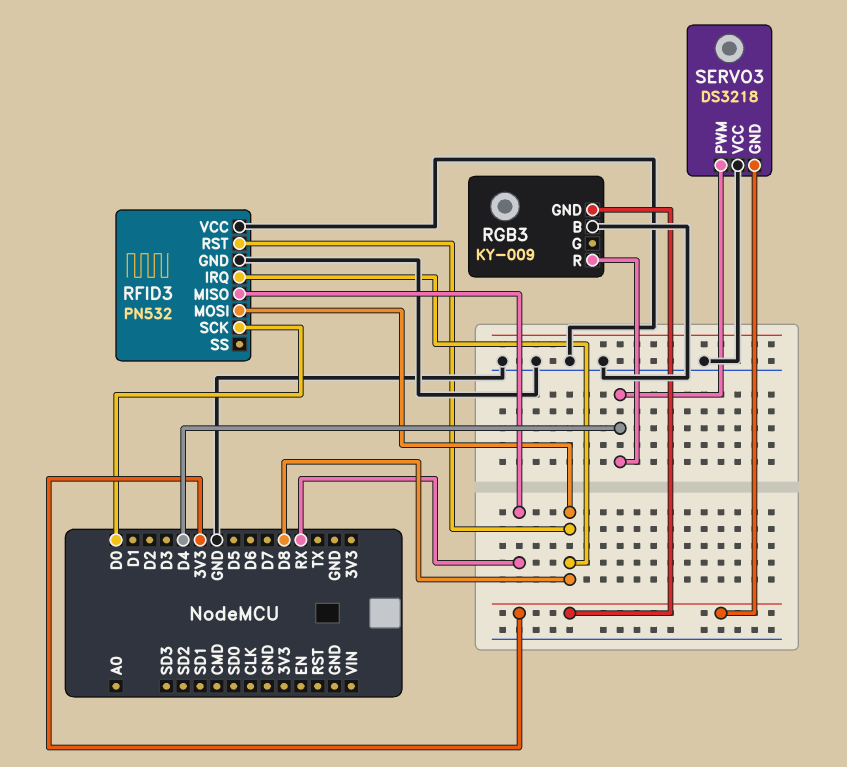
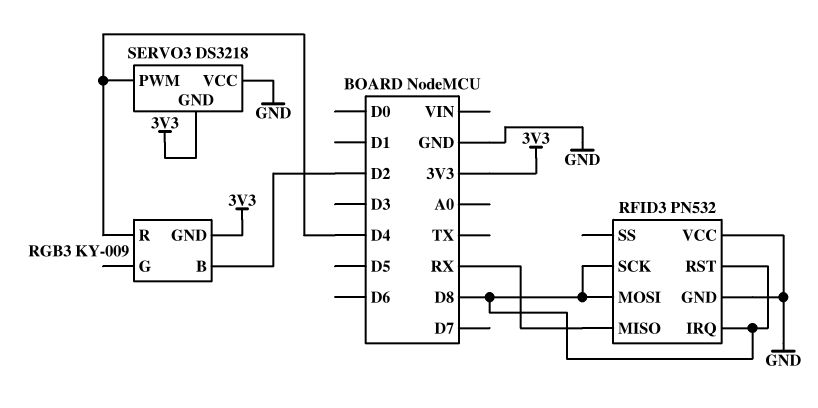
RFID3 pin SCK: D0 -> D8
RGB3 pin B: GND -> D2

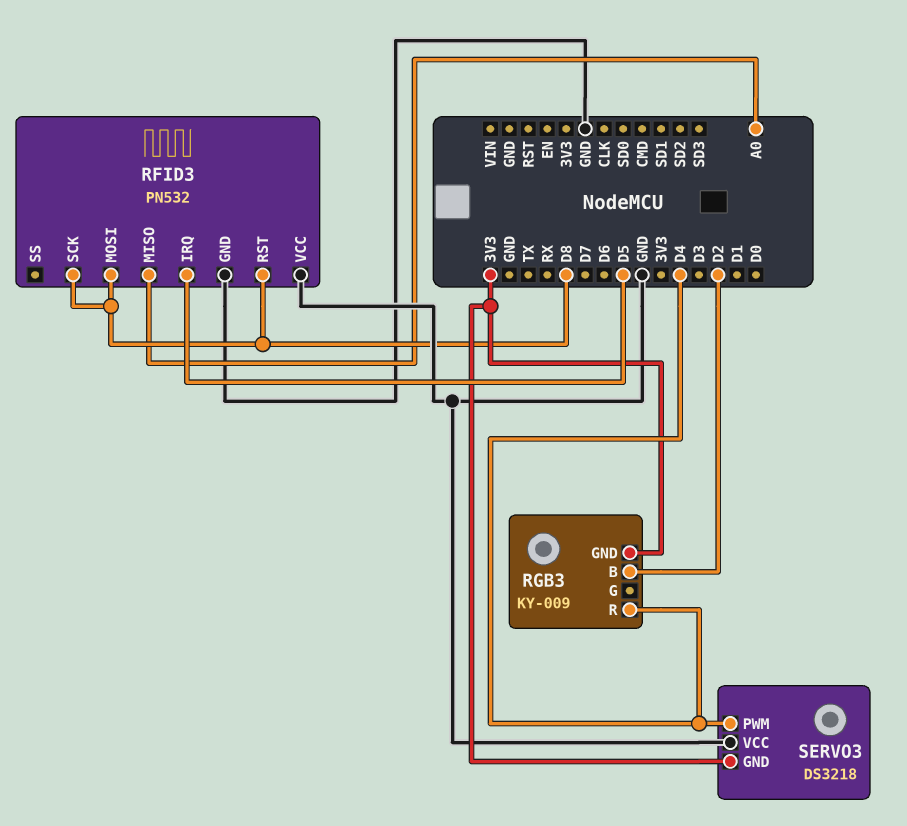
RFID3 pin IRQ: D8 -> D5
RFID3 pin MISO: RX -> A0

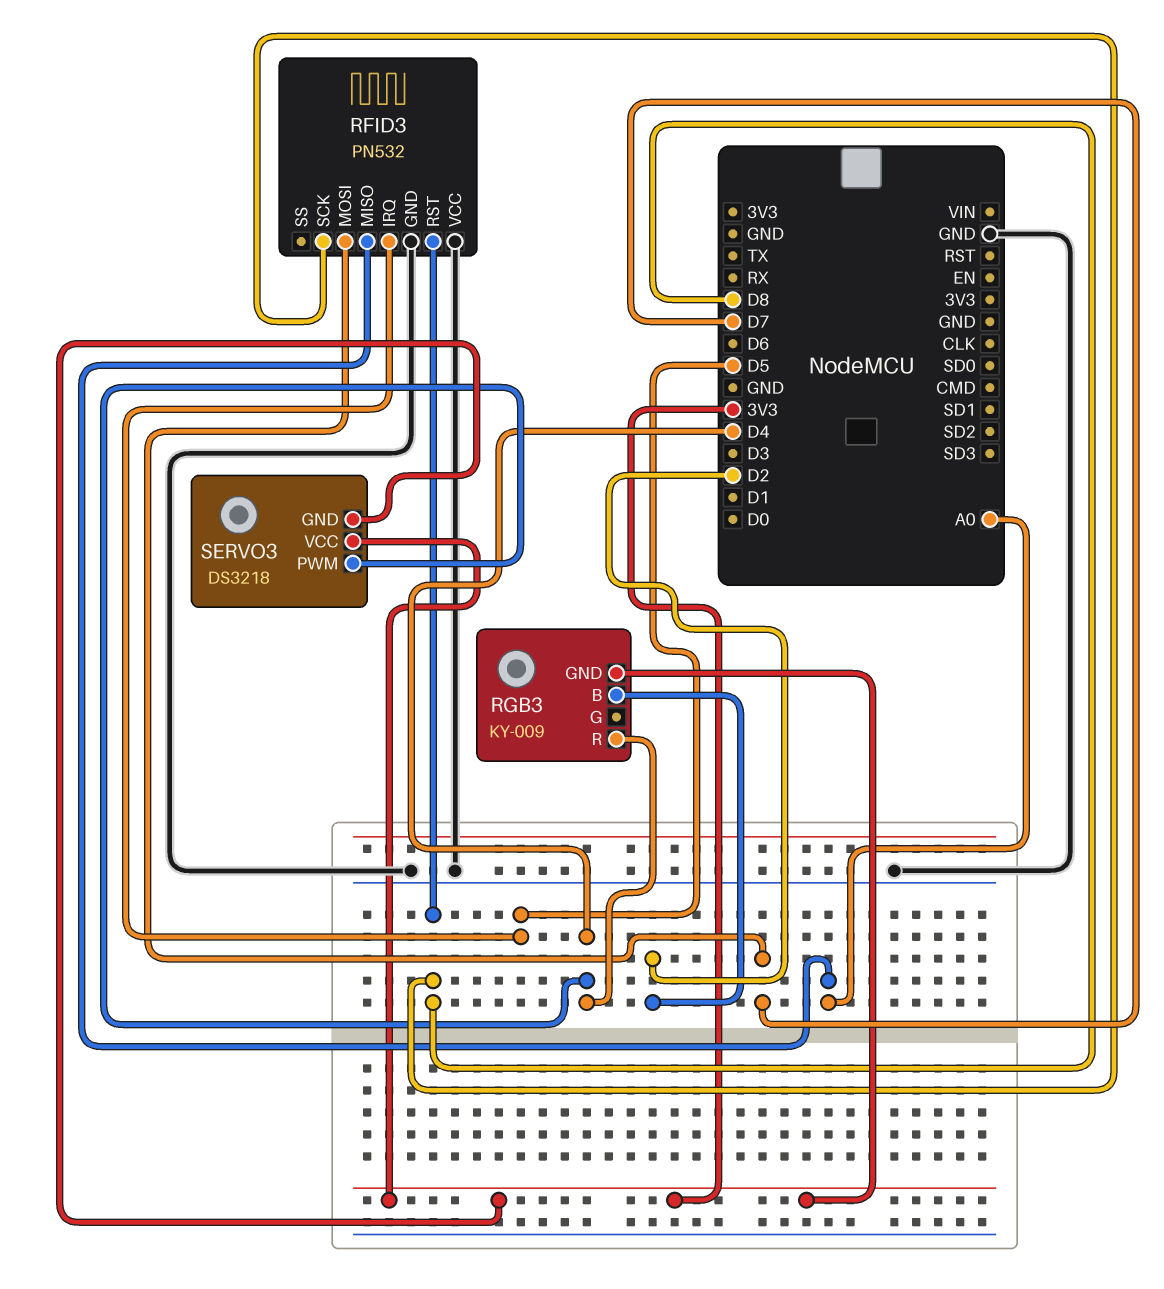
RFID3 pin MOSI: D8 -> D7
SERVO3 pin VCC: GND -> 3V3

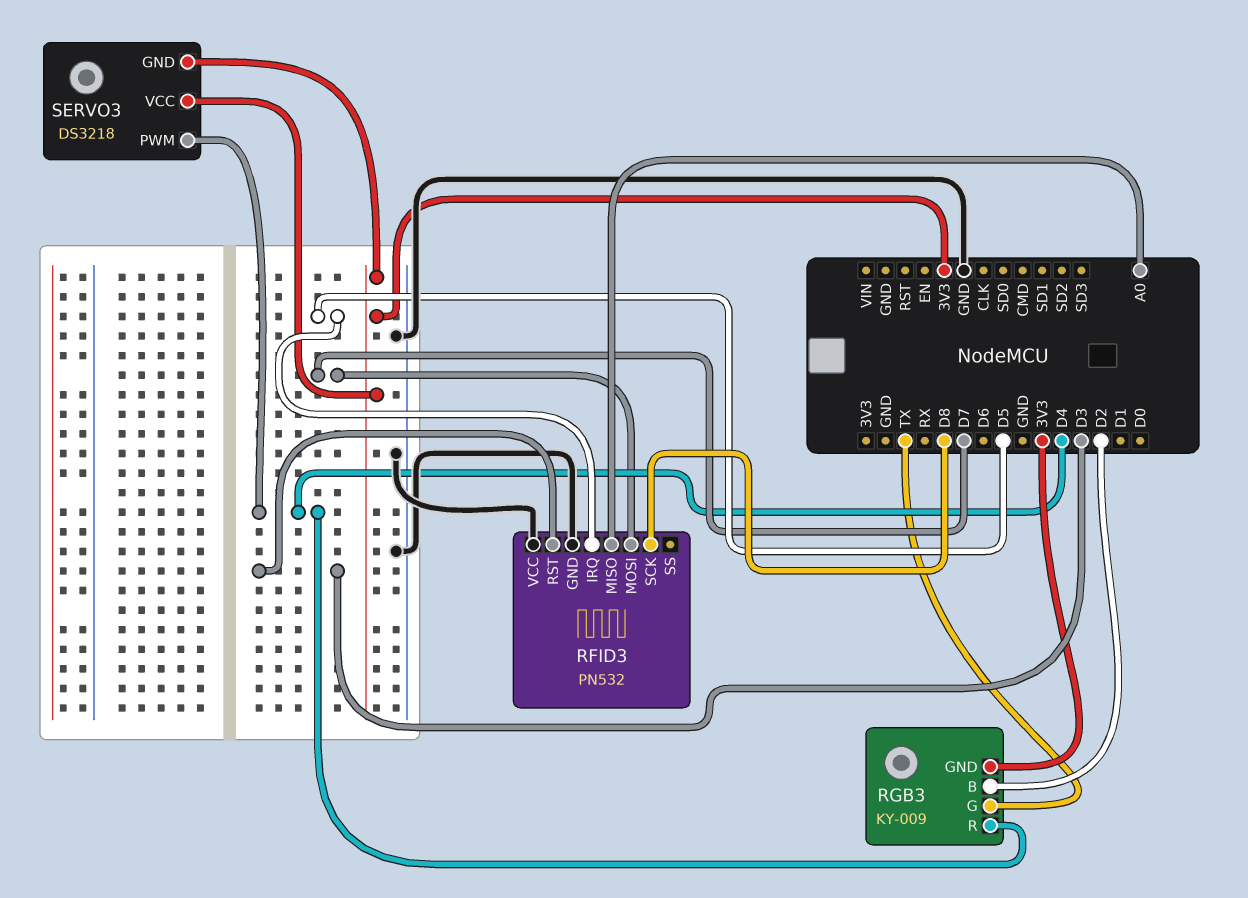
RFID3 pin RST: D8 -> D3
RGB3 pin G: none -> TX

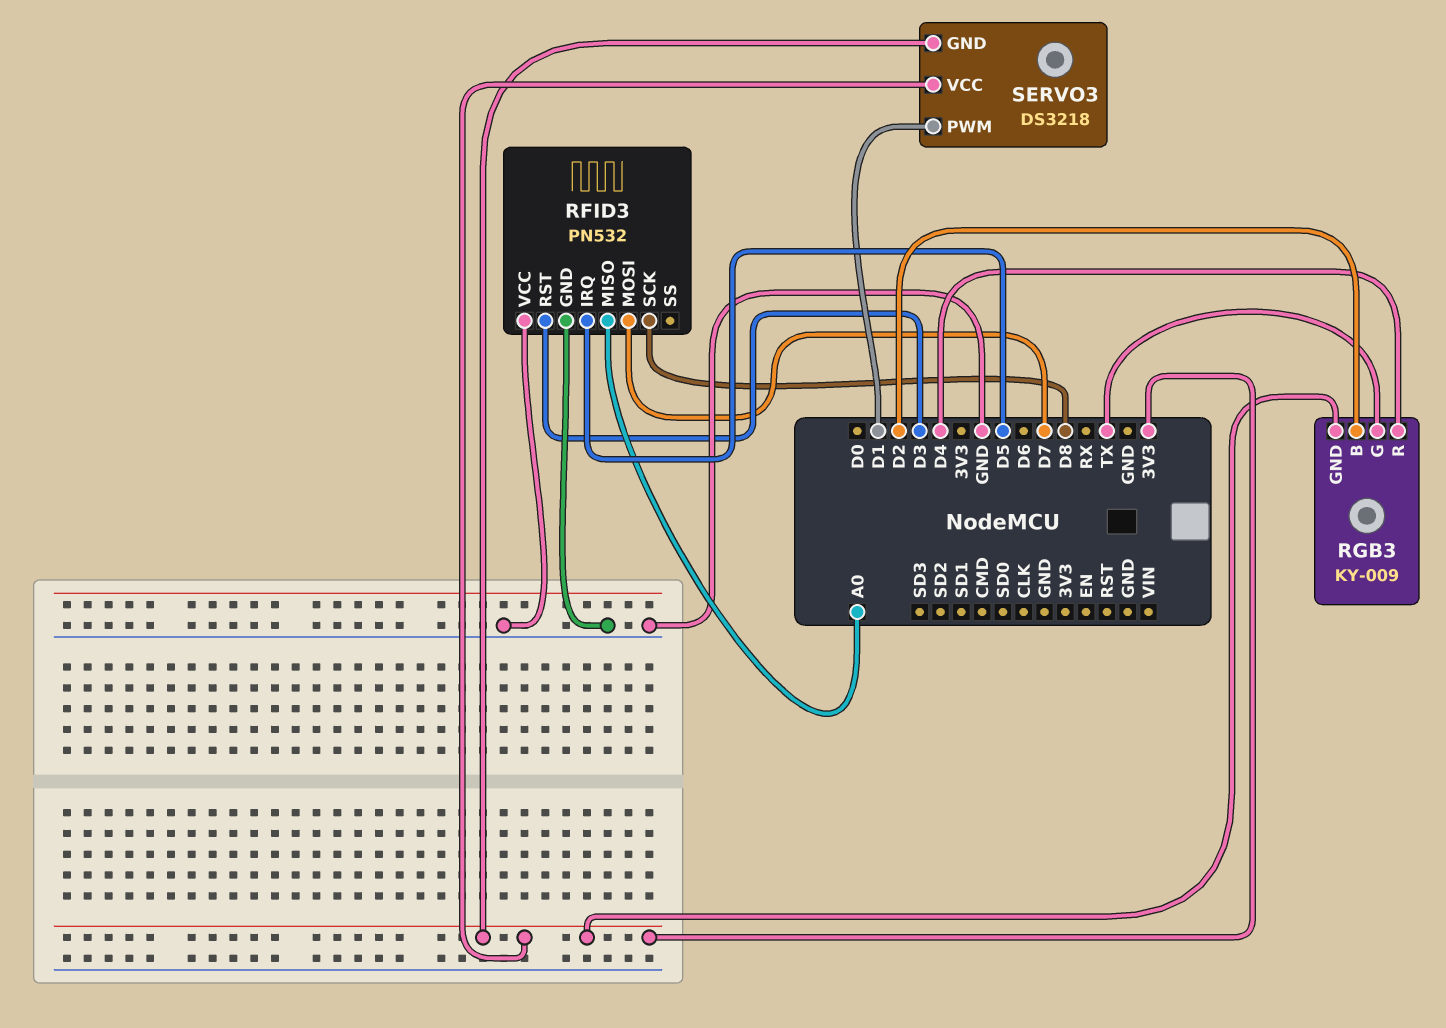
SERVO3 pin PWM: D4 -> D1

